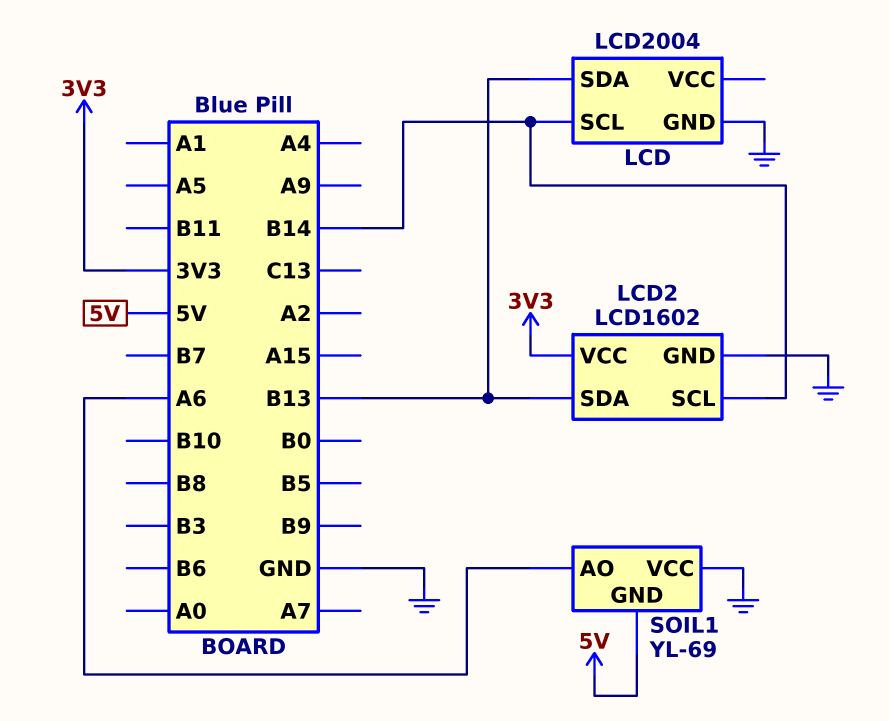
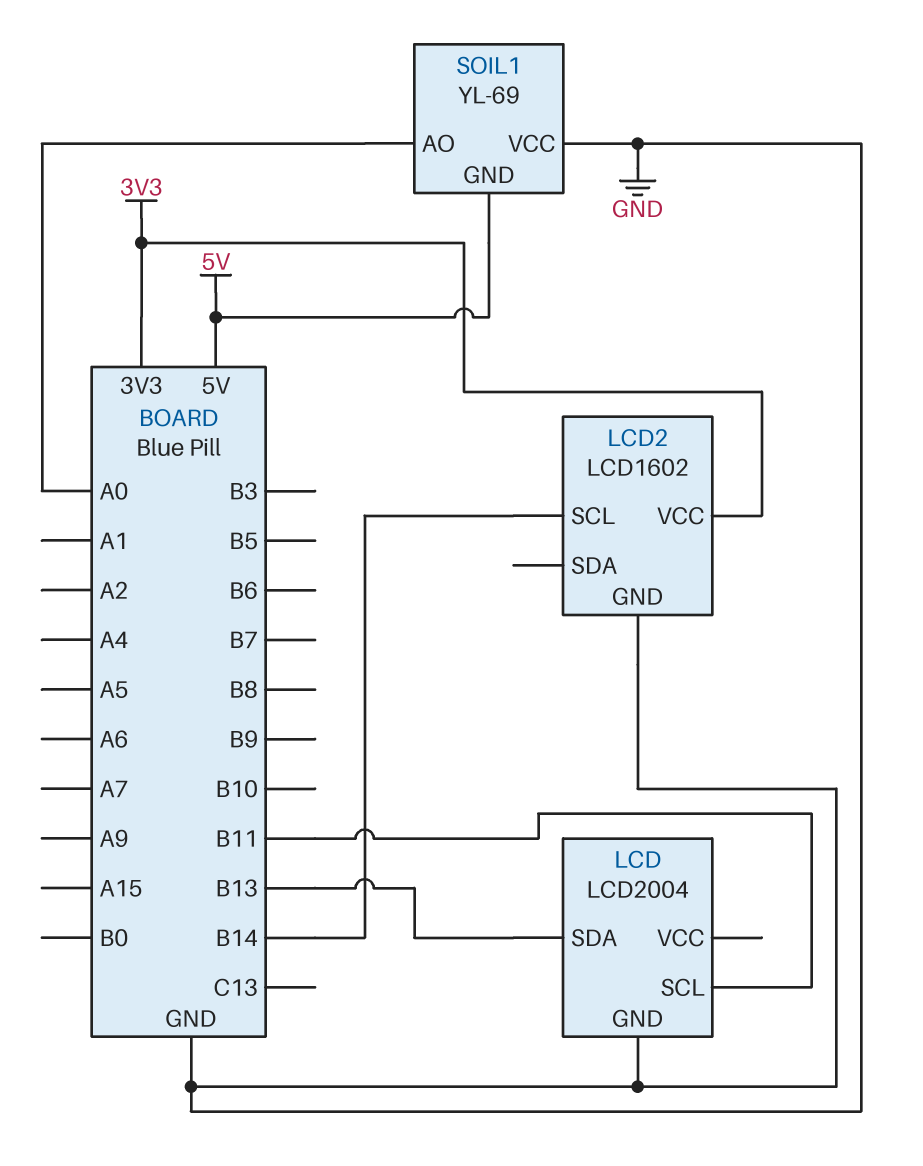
LCD pin SCL: B14 -> B11
LCD2 pin SDA: B13 -> none
SOIL1 pin AO: A6 -> A0

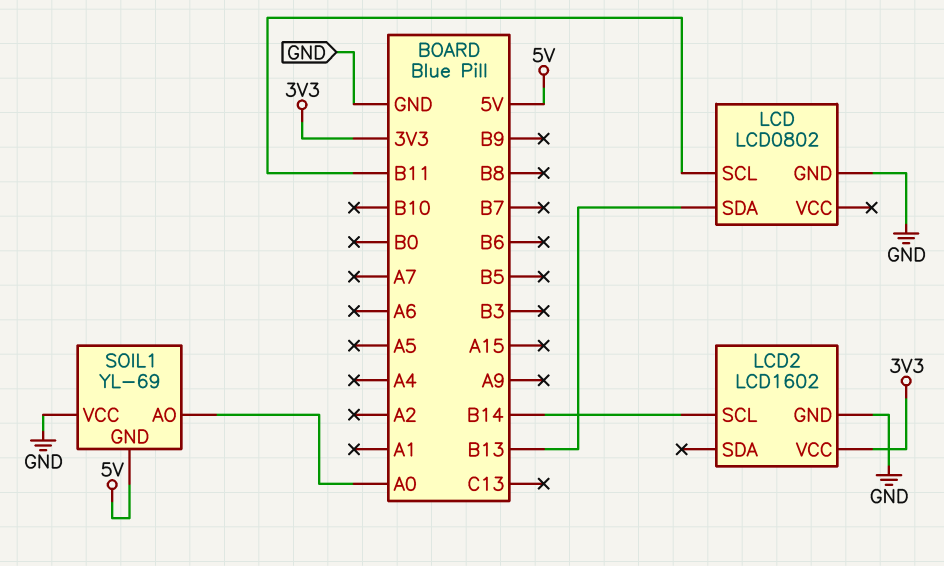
LCD: LCD2004 -> LCD0802

